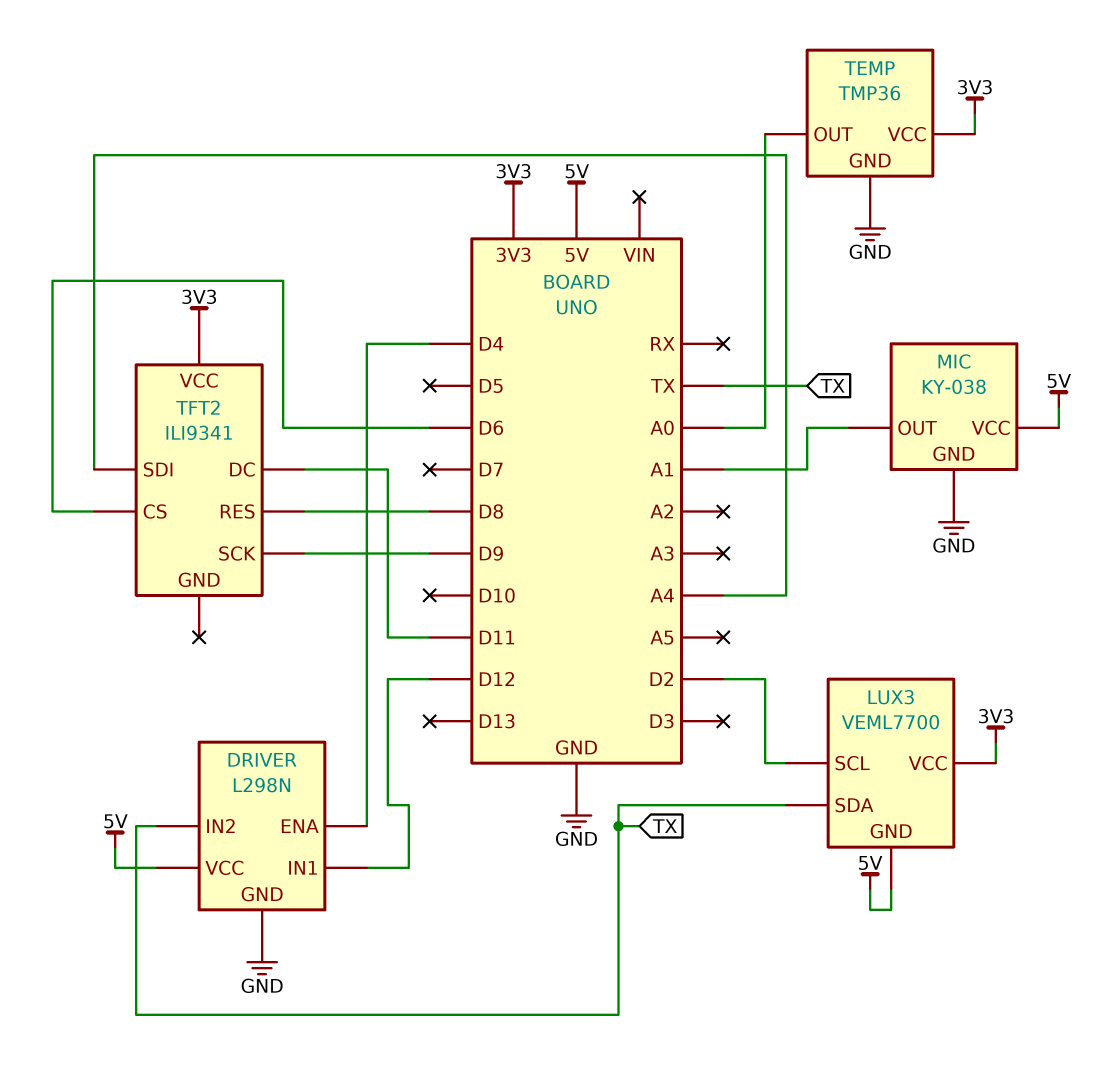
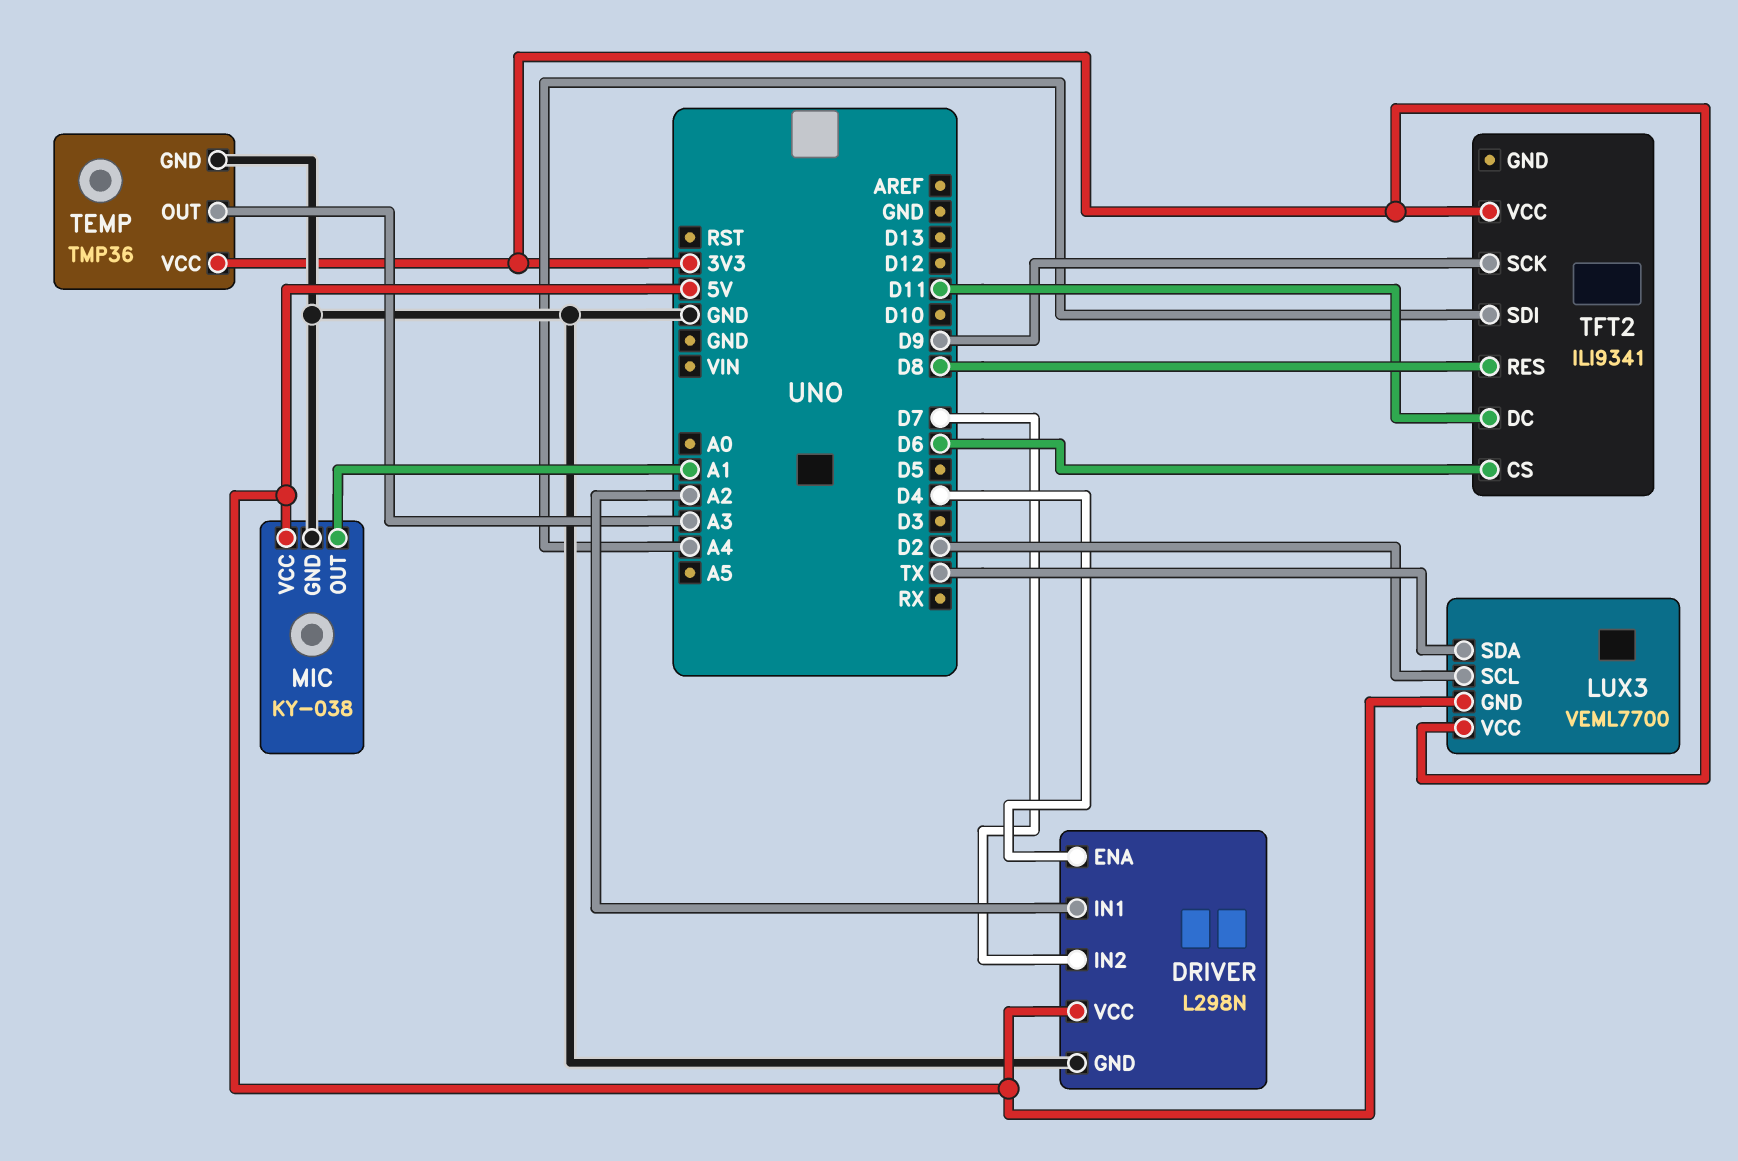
DRIVER pin IN1: D12 -> A2
DRIVER pin IN2: TX -> D7
TEMP pin OUT: A0 -> A3

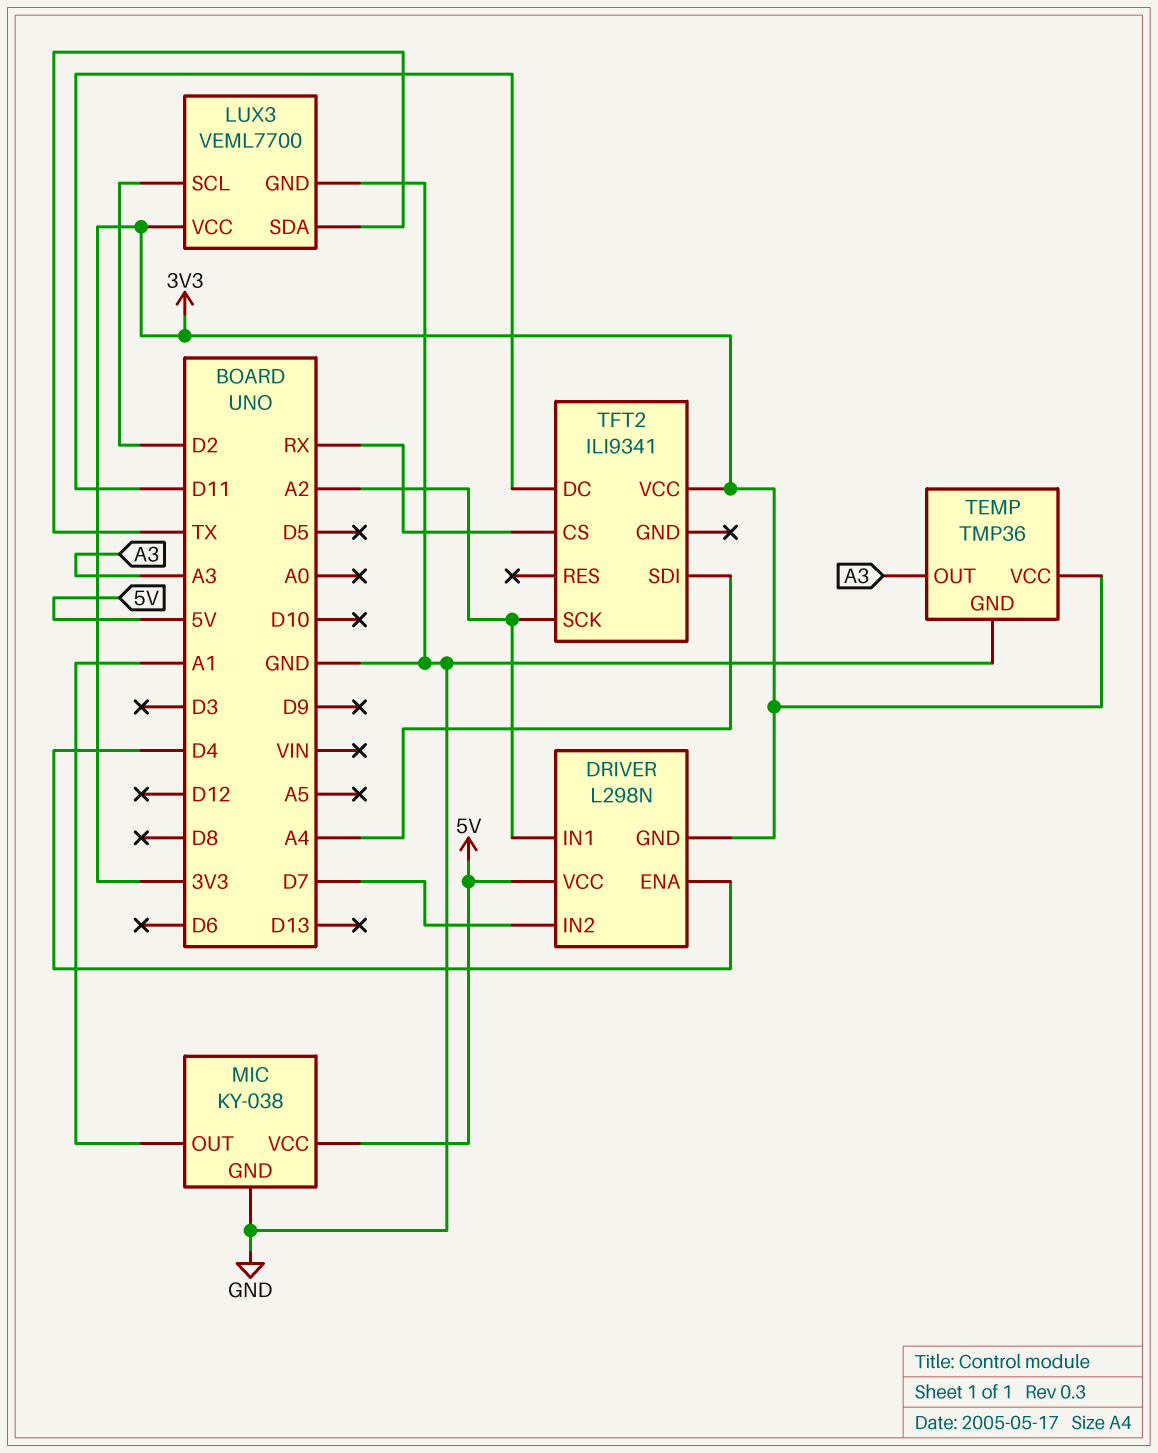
DRIVER pin GND: GND -> 3V3
LUX3 pin GND: 5V -> GND
TFT2 pin CS: D6 -> RX
TFT2 pin RES: D8 -> none
TFT2 pin SCK: D9 -> A2

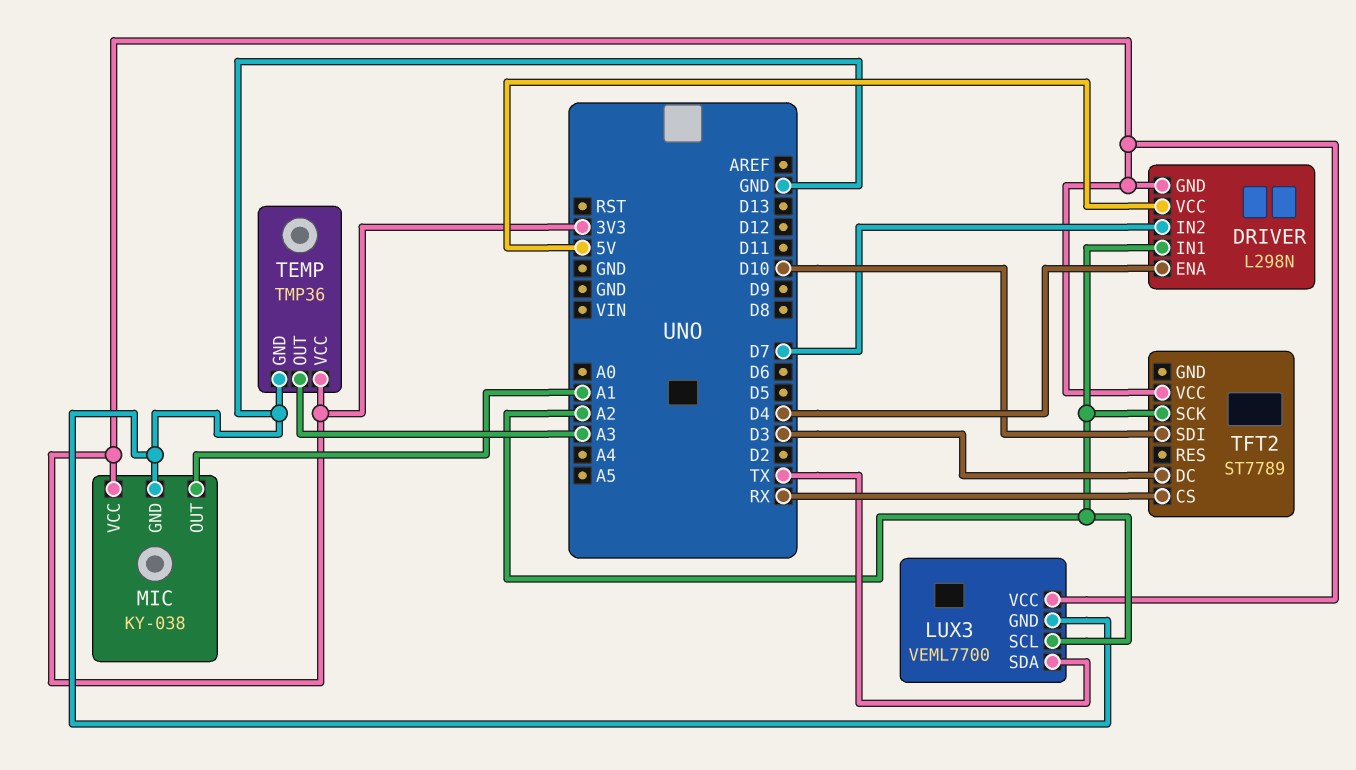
LUX3 pin SCL: D2 -> A2
MIC pin VCC: 5V -> 3V3
TFT2: ILI9341 -> ST7789
TFT2 pin DC: D11 -> D3
TFT2 pin SDI: A4 -> D10

